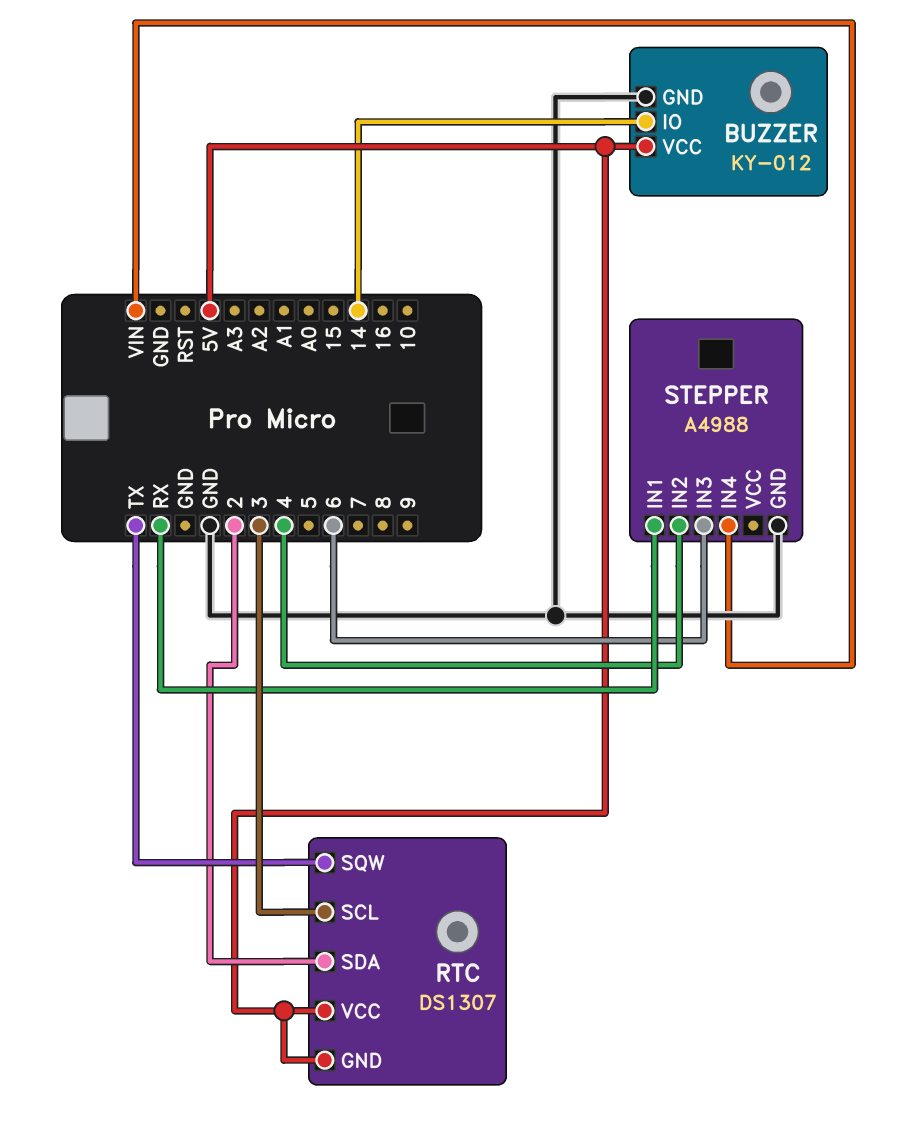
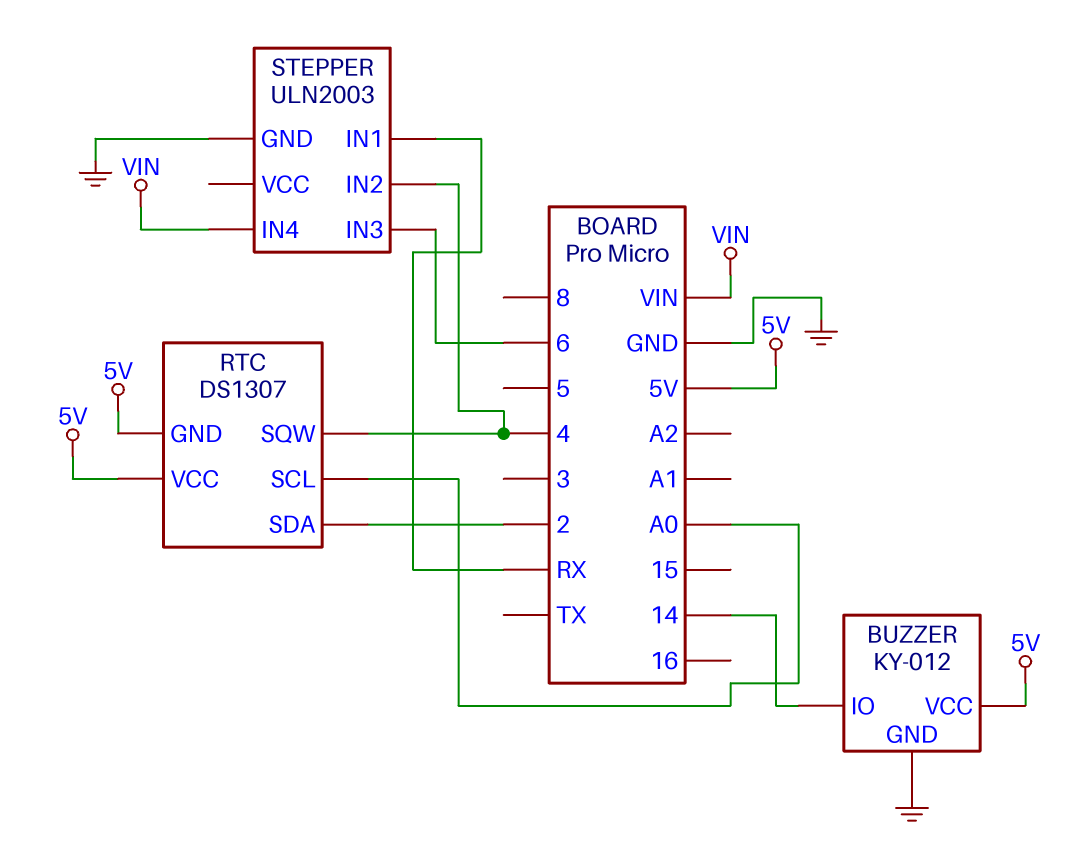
RTC pin SCL: 3 -> A0
RTC pin SQW: TX -> 4
STEPPER: A4988 -> ULN2003

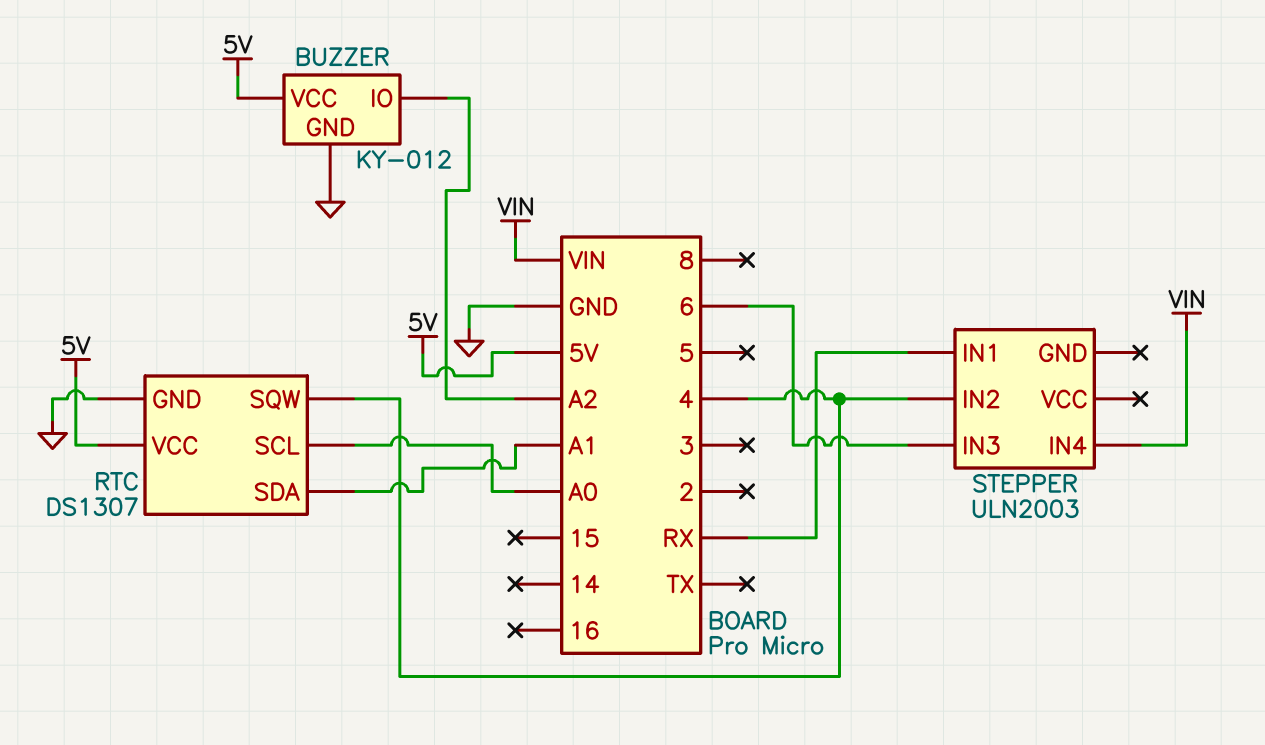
BUZZER pin IO: 14 -> A2
RTC pin GND: 5V -> GND
RTC pin SDA: 2 -> A1
STEPPER pin GND: GND -> none

